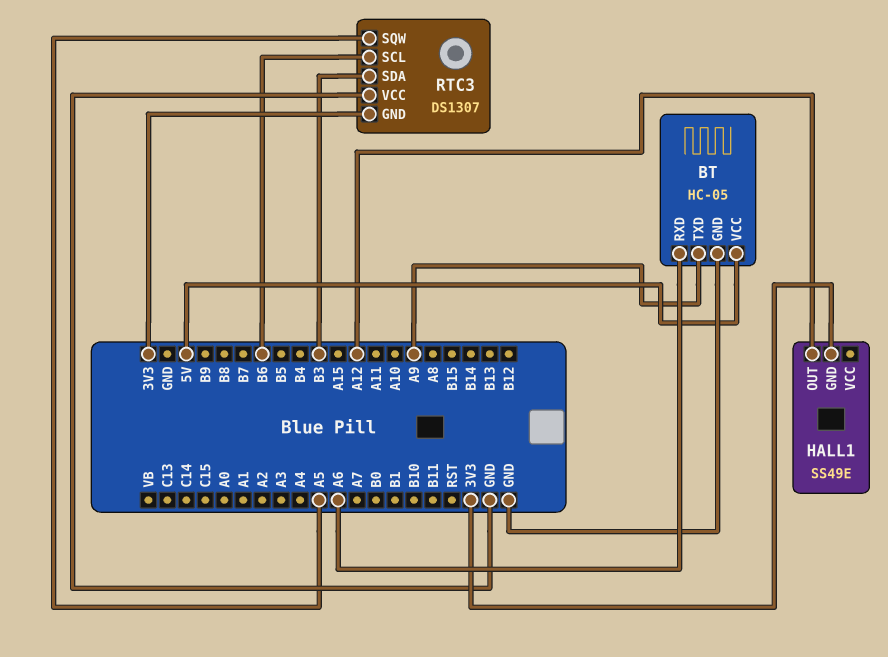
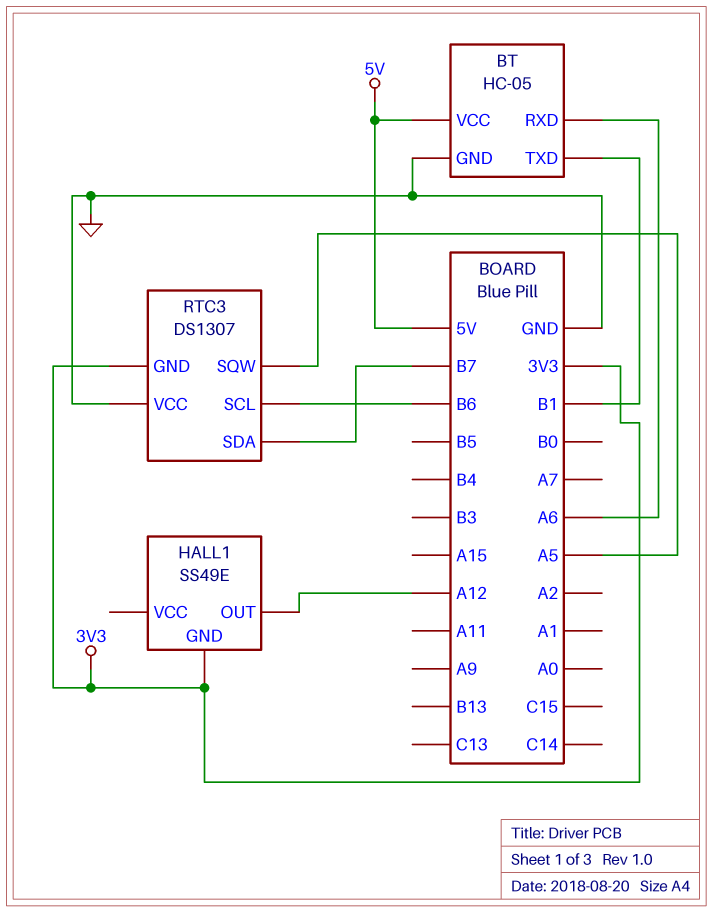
BT pin TXD: A9 -> B1
RTC3 pin SDA: B3 -> B7

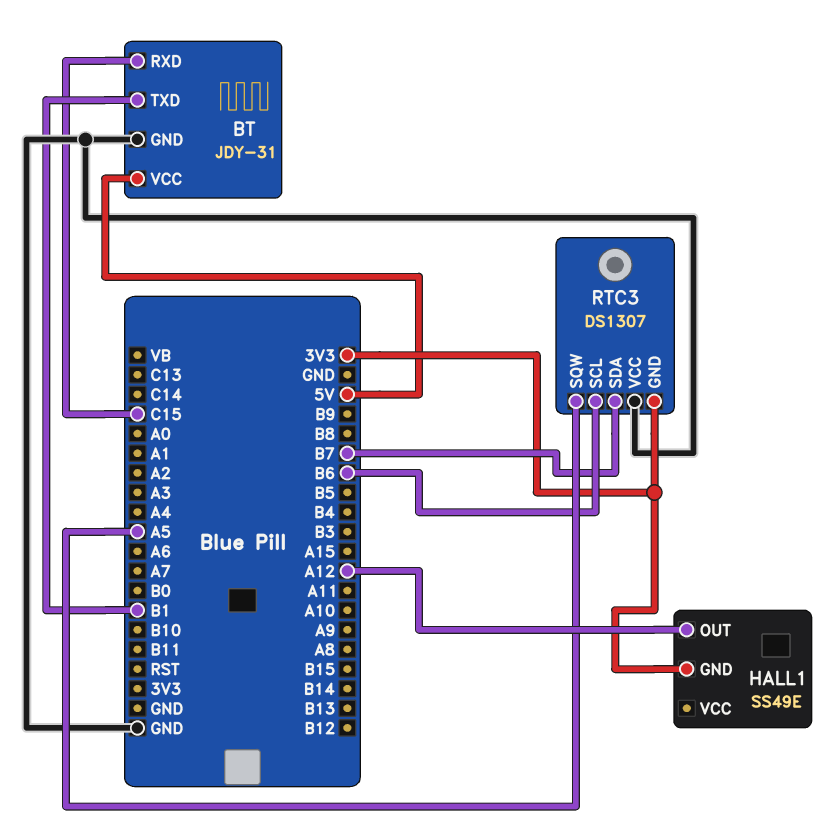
BT: HC-05 -> JDY-31
BT pin RXD: A6 -> C15

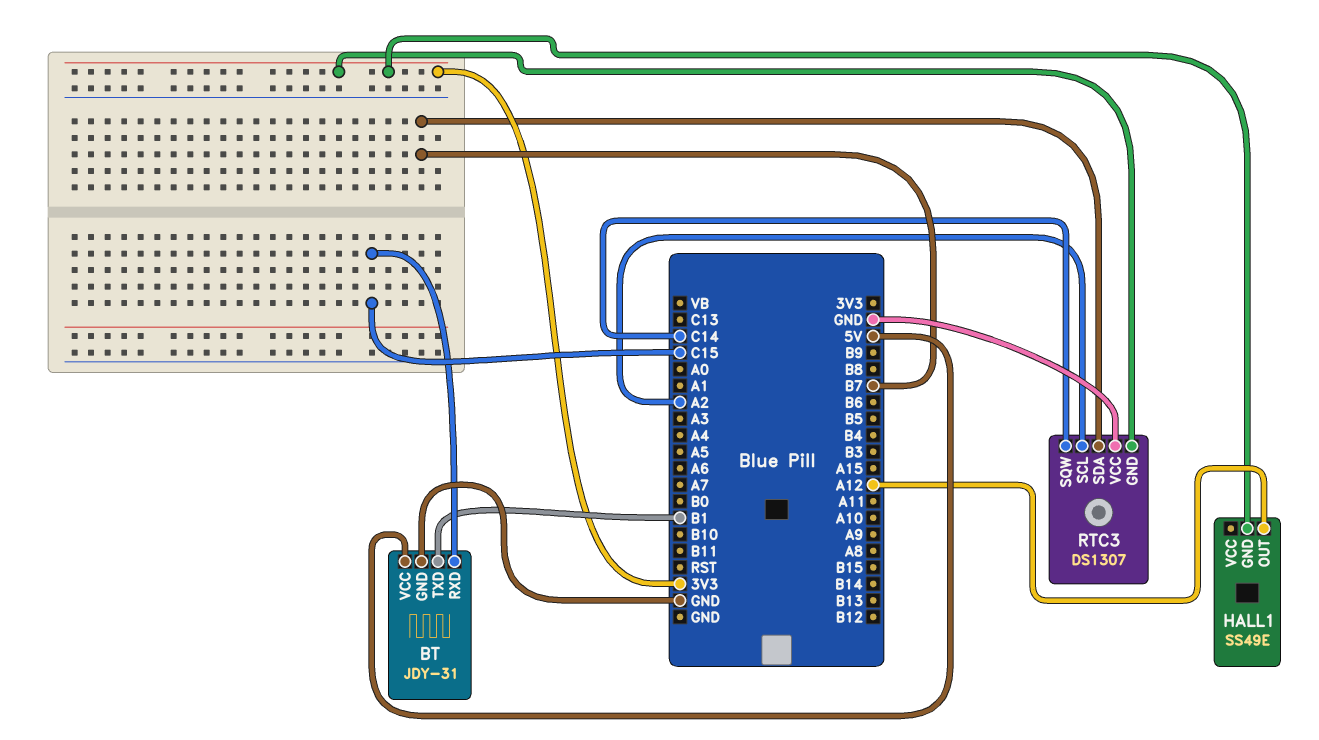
RTC3 pin SCL: B6 -> A2
RTC3 pin SQW: A5 -> C14

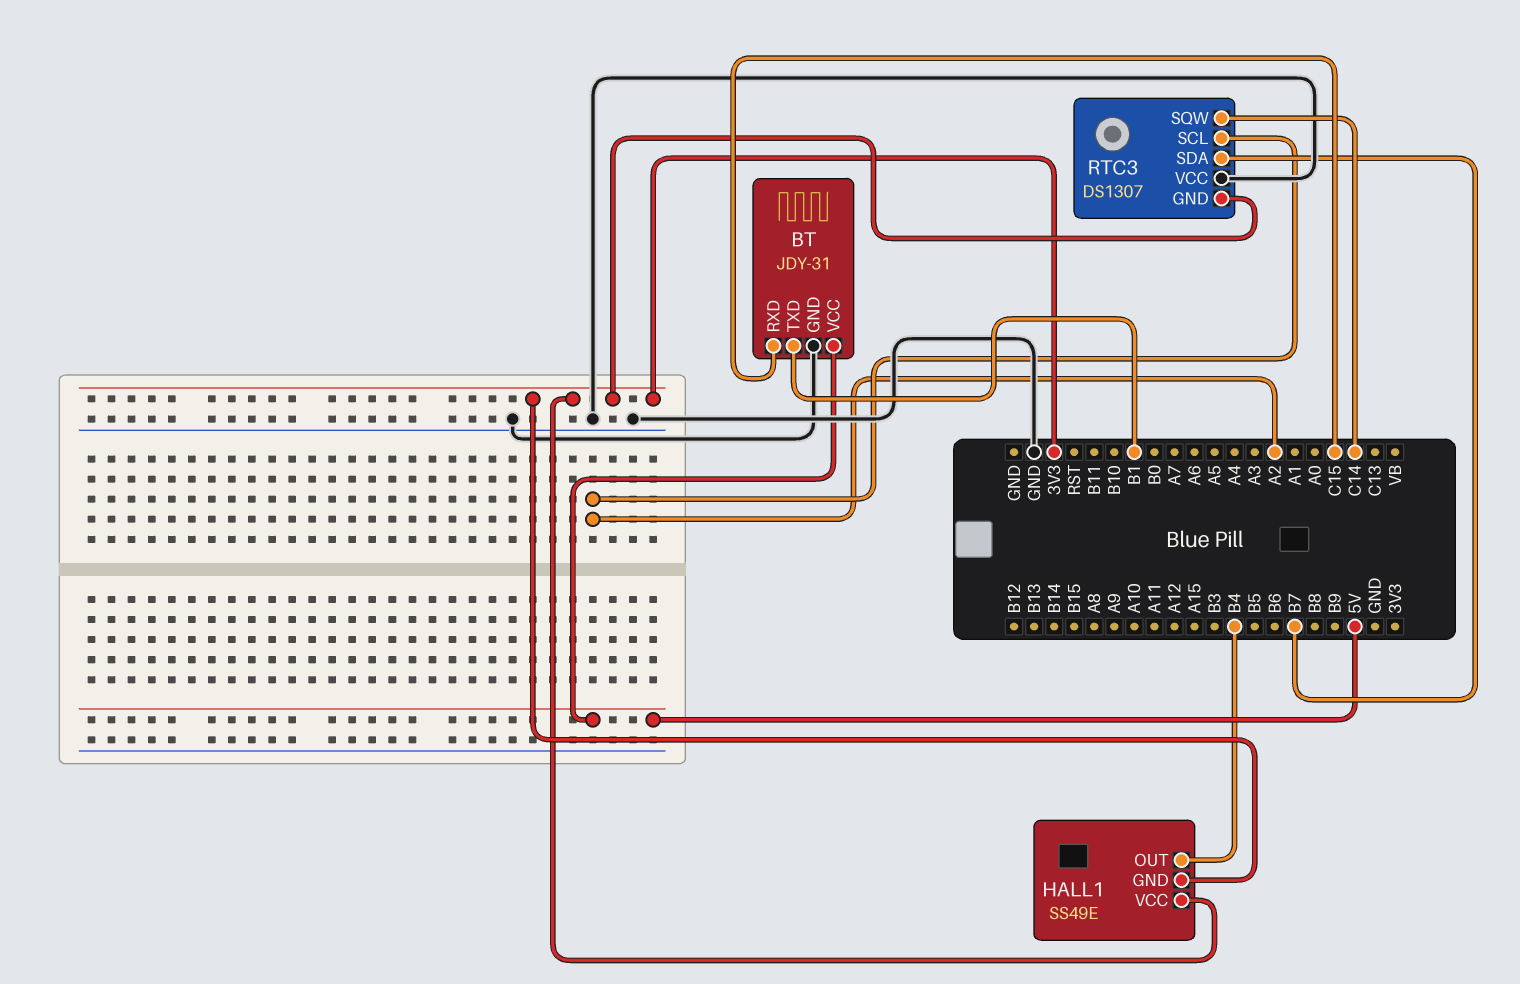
HALL1 pin OUT: A12 -> B4
HALL1 pin VCC: none -> 3V3

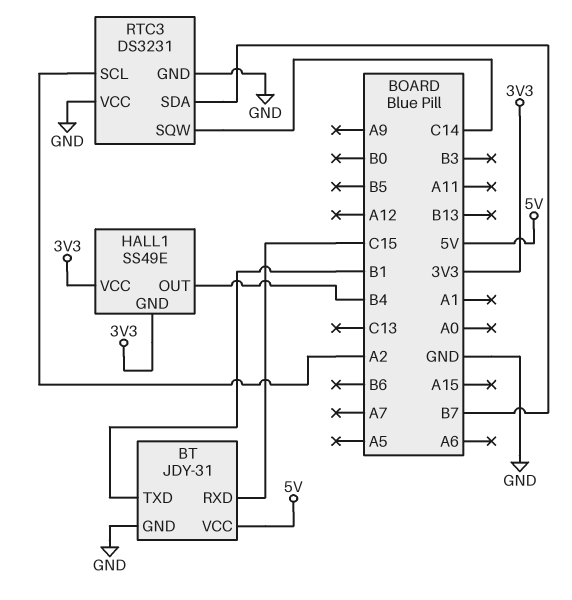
RTC3: DS1307 -> DS3231
RTC3 pin GND: 3V3 -> GND

